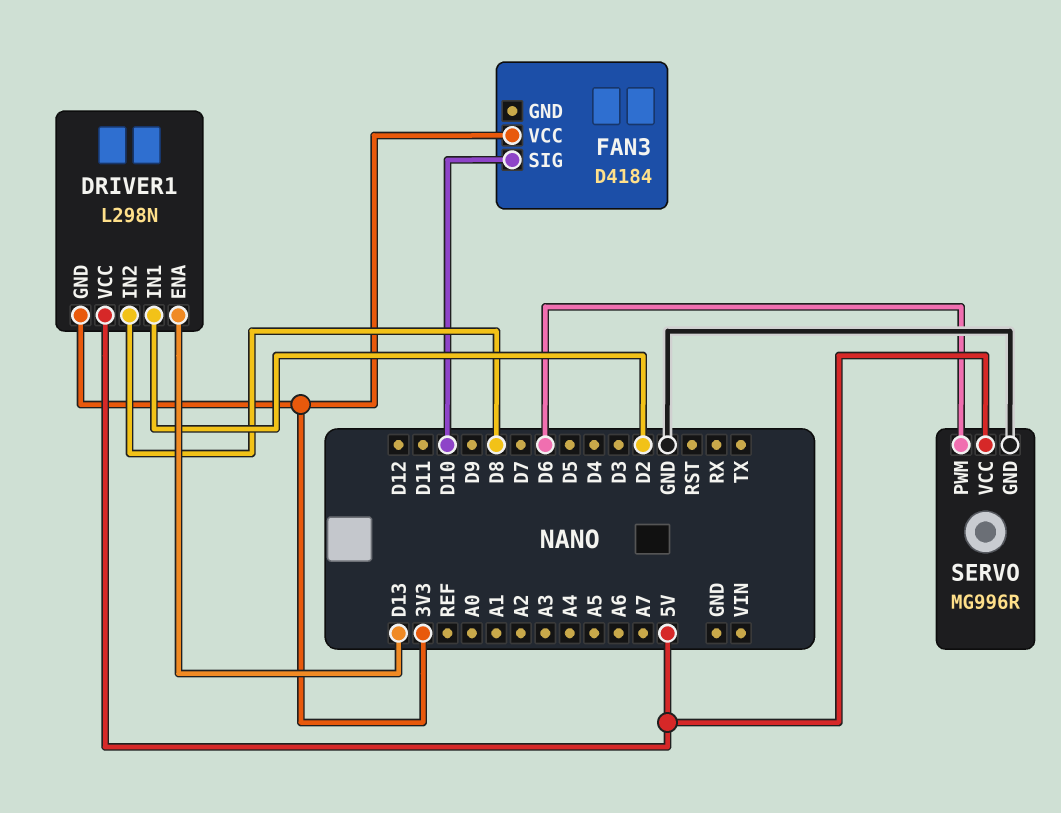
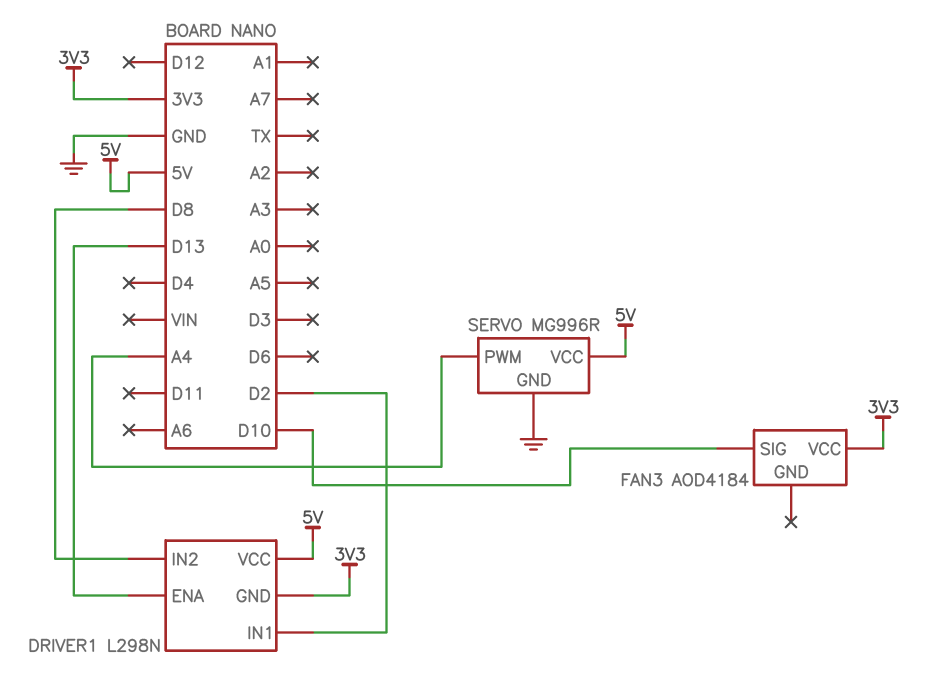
FAN3: D4184 -> AOD4184
SERVO pin PWM: D6 -> A4

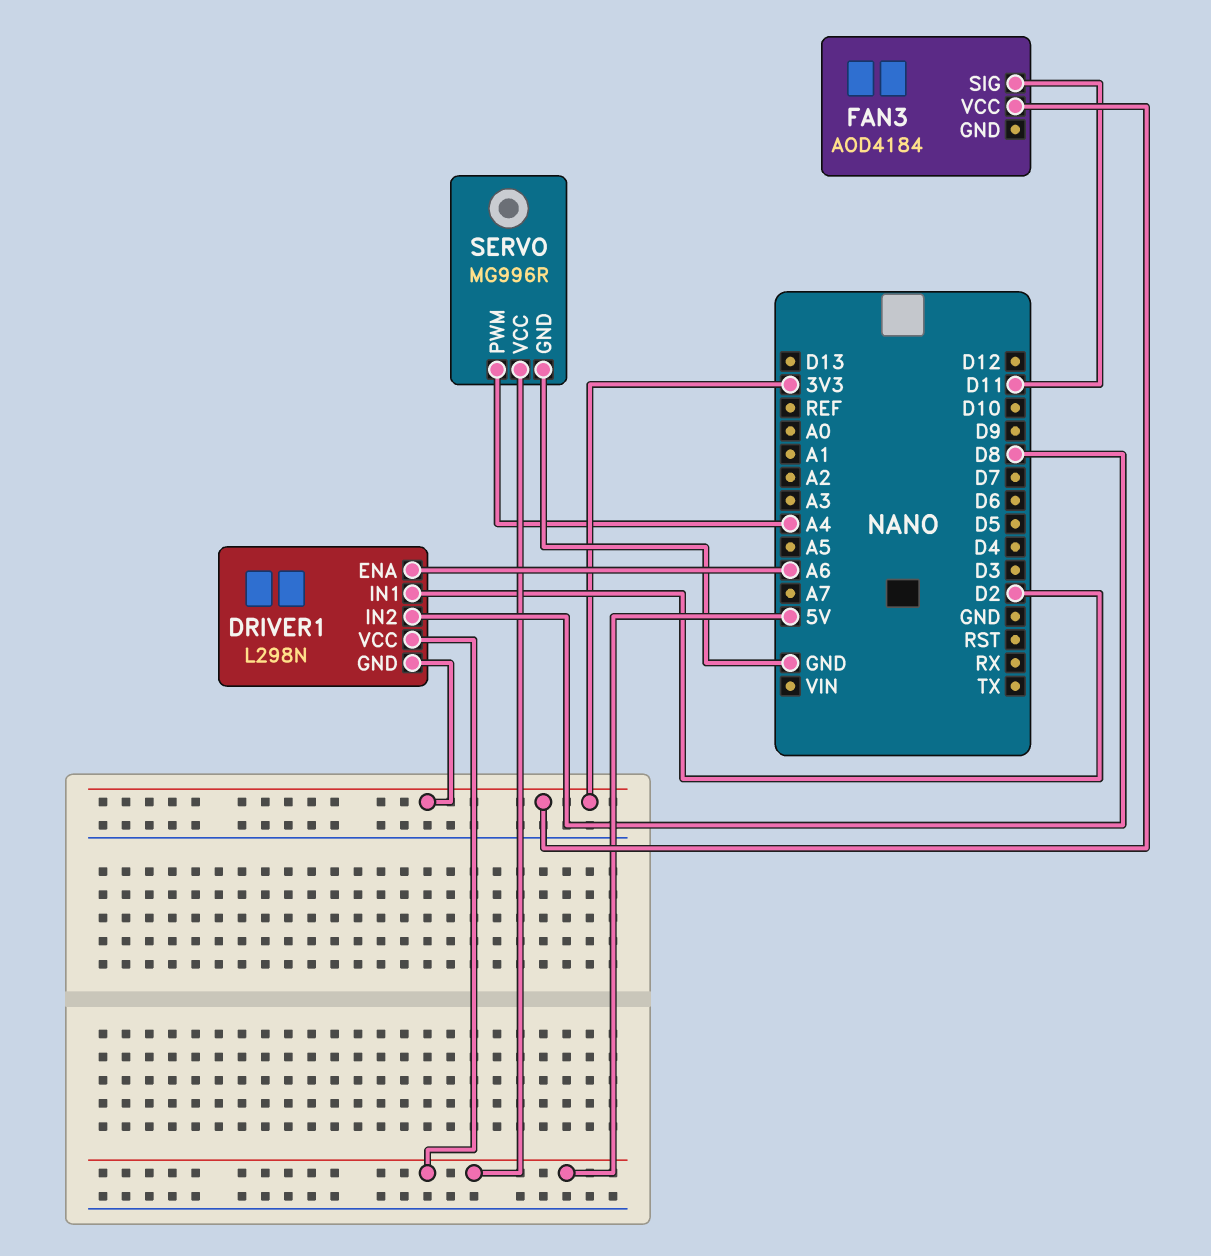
DRIVER1 pin ENA: D13 -> A6
FAN3 pin SIG: D10 -> D11

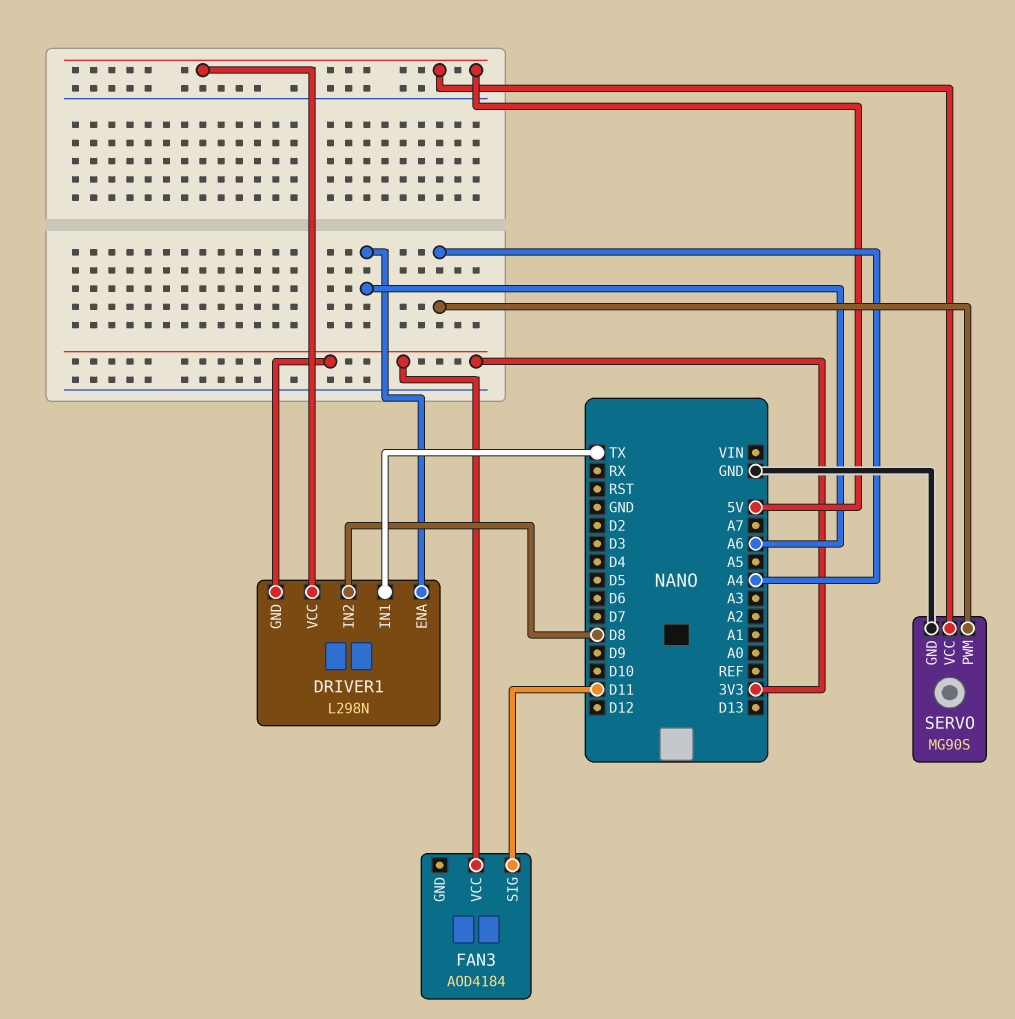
DRIVER1 pin IN1: D2 -> TX
SERVO: MG996R -> MG90S

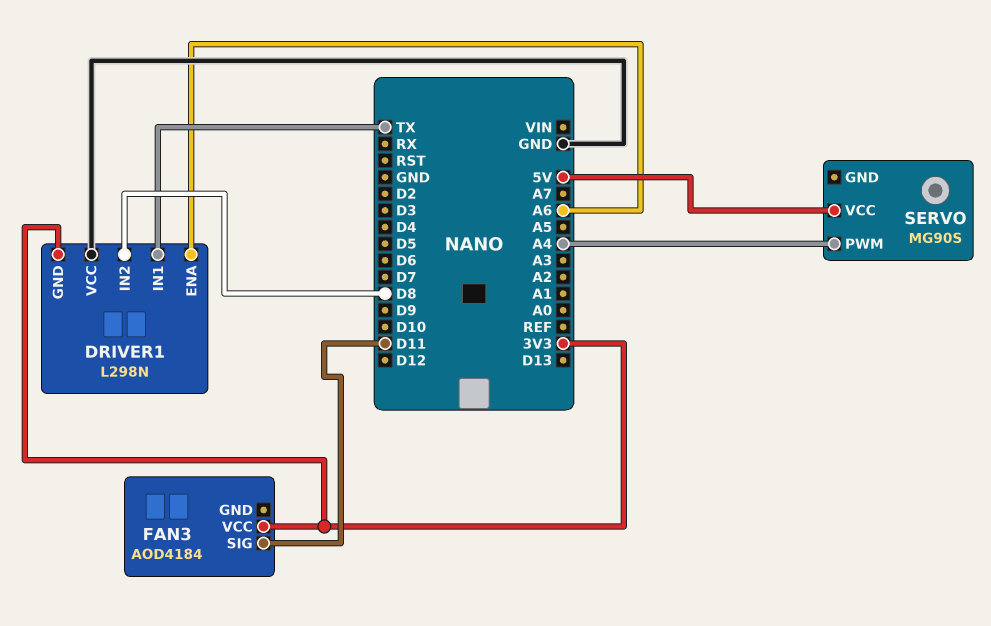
DRIVER1 pin VCC: 5V -> GND
SERVO pin GND: GND -> none

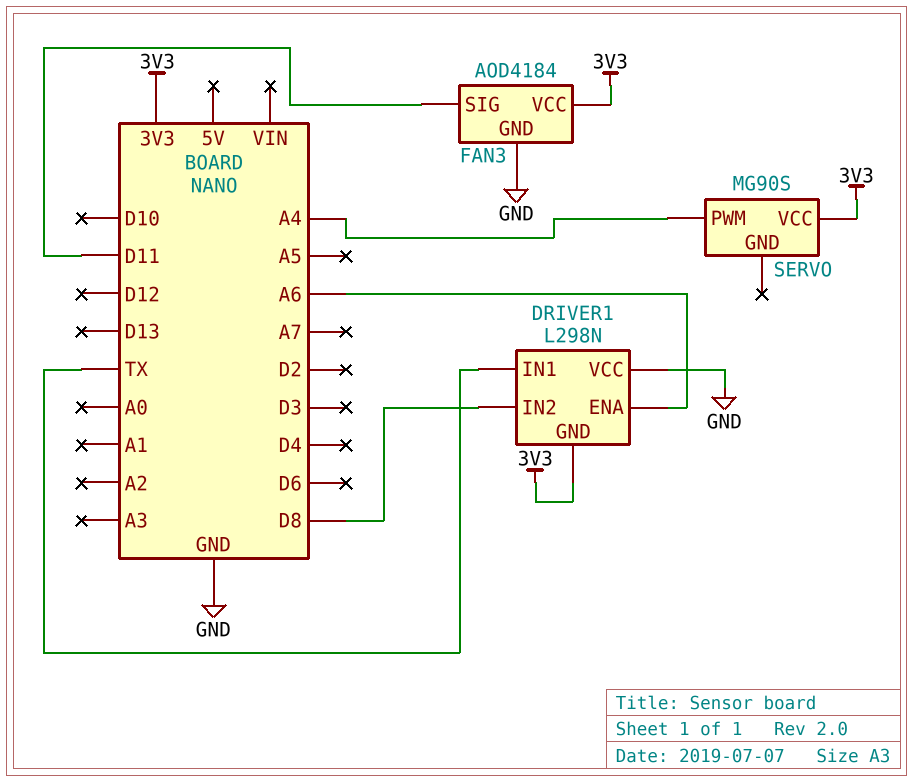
FAN3 pin GND: none -> GND
SERVO pin VCC: 5V -> 3V3

